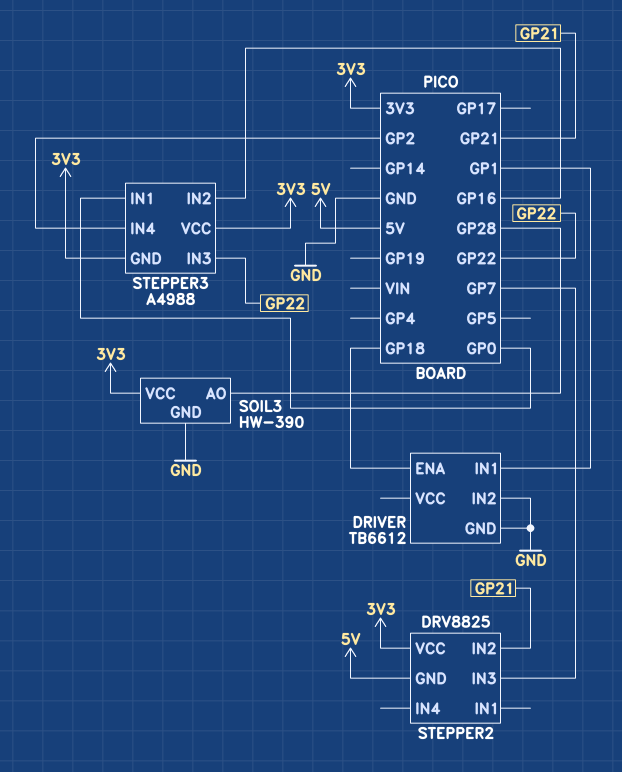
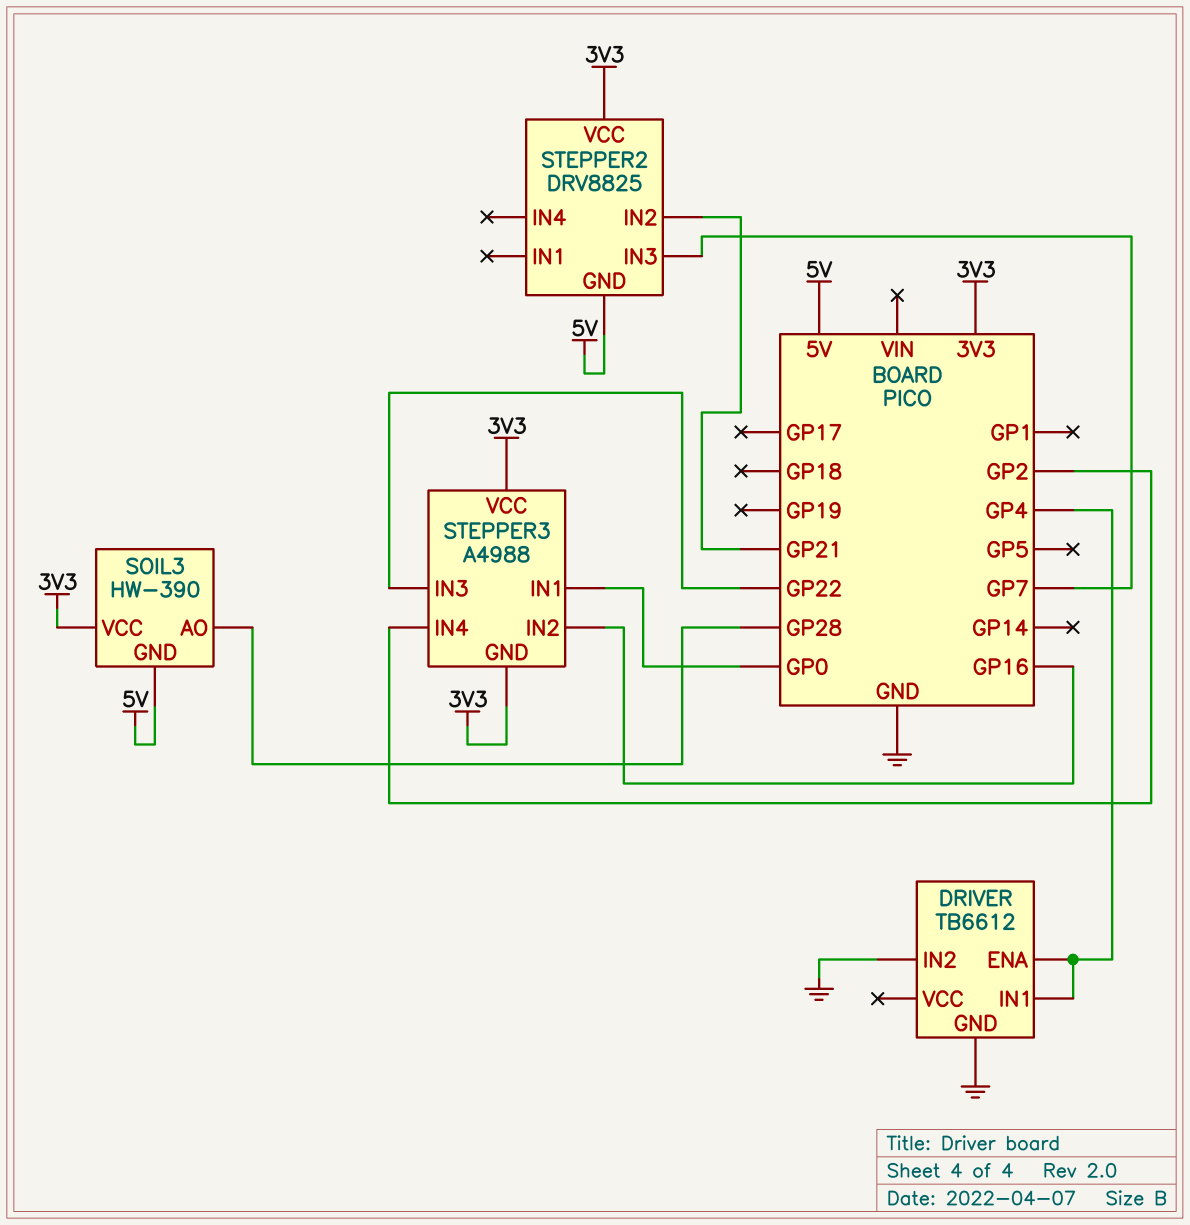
DRIVER pin ENA: GP18 -> GP4
DRIVER pin IN1: GP1 -> GP4
SOIL3 pin GND: GND -> 5V

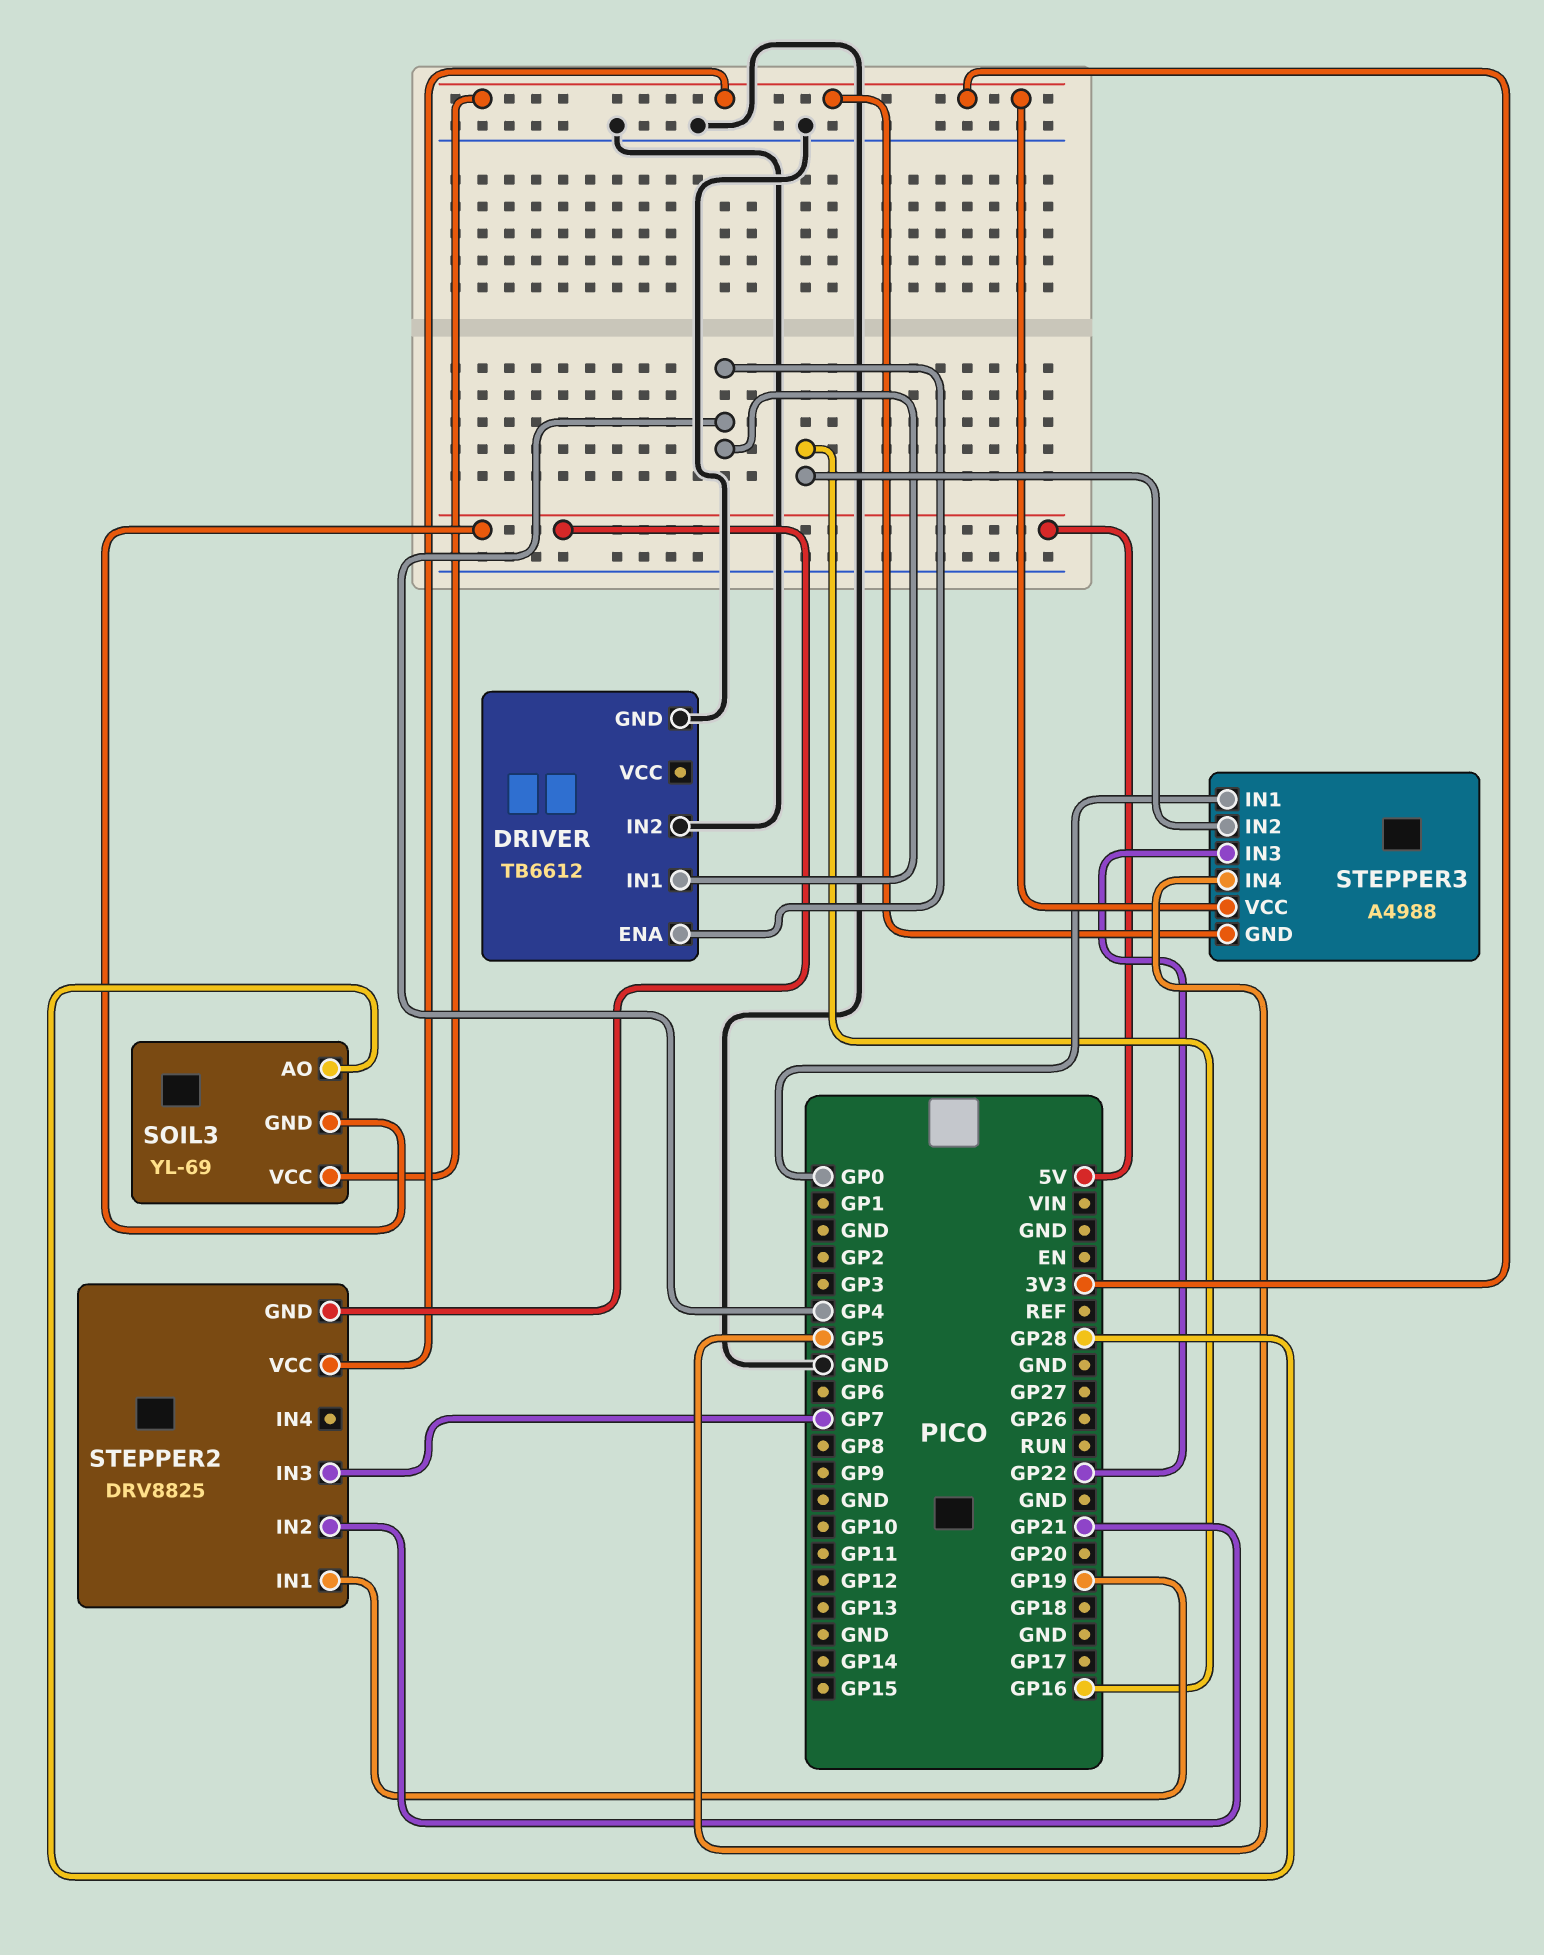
SOIL3: HW-390 -> YL-69
STEPPER2 pin IN1: none -> GP19
STEPPER3 pin IN4: GP2 -> GP5

